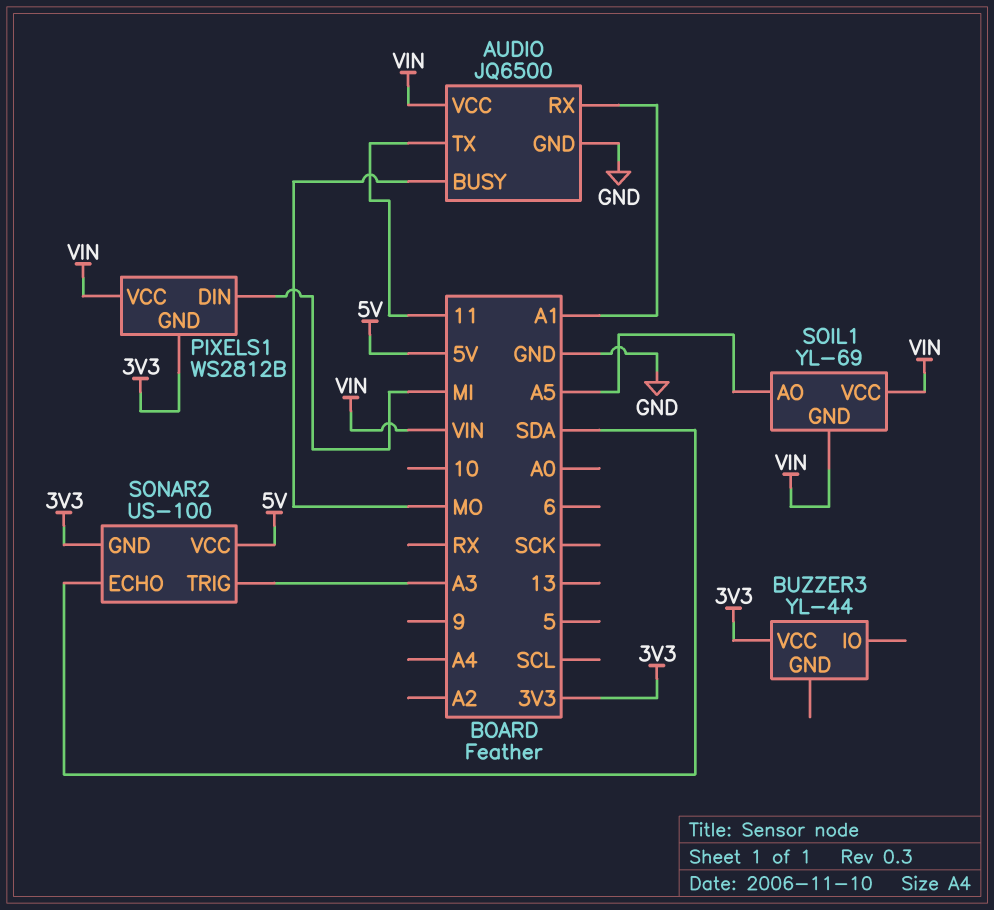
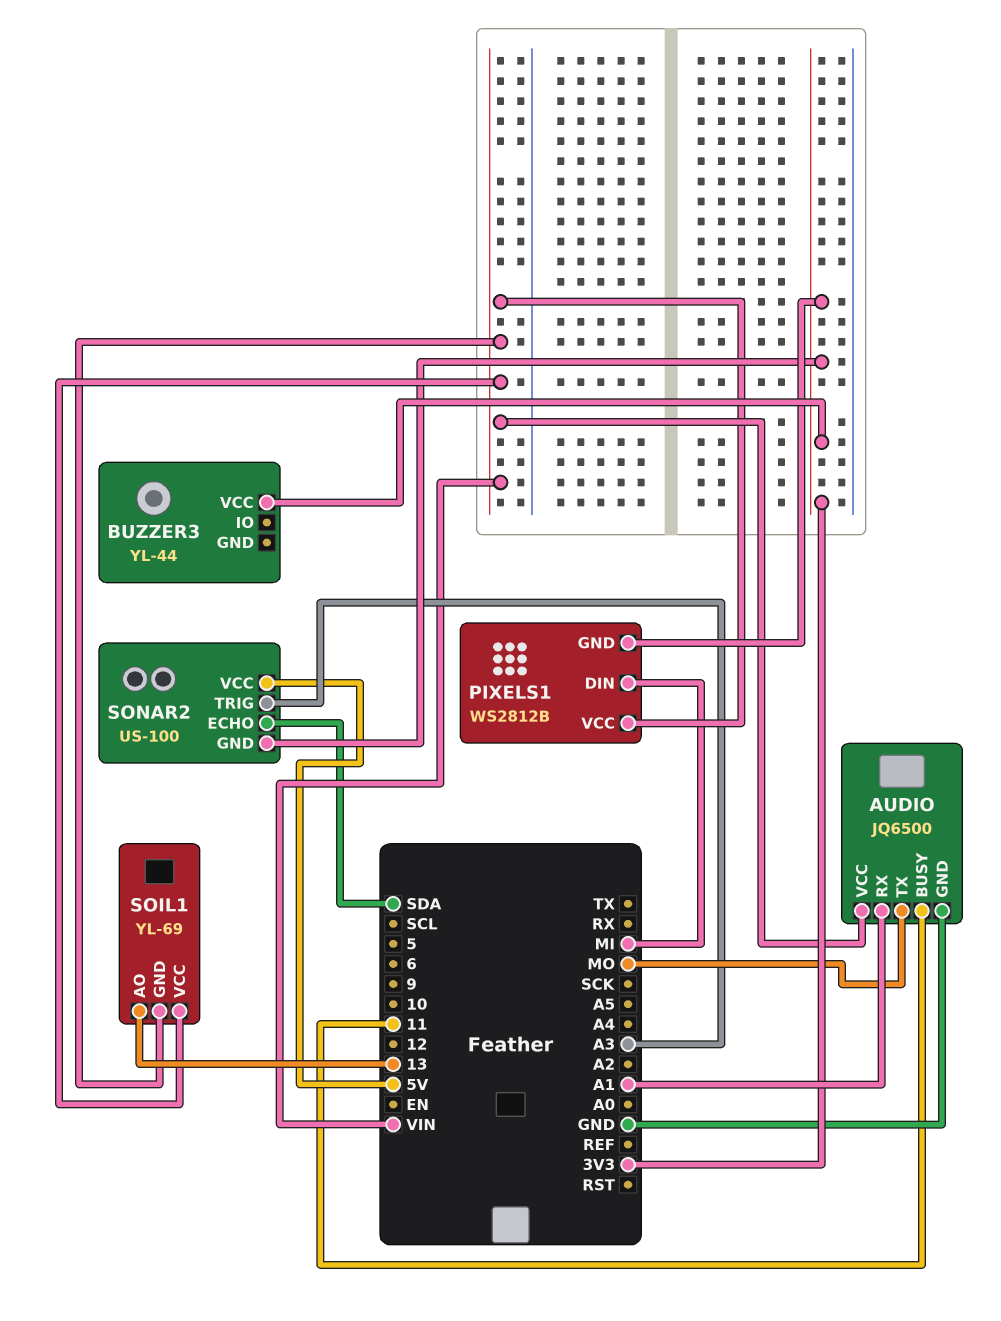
AUDIO pin BUSY: MO -> 11
AUDIO pin TX: 11 -> MO
SOIL1 pin AO: A5 -> 13

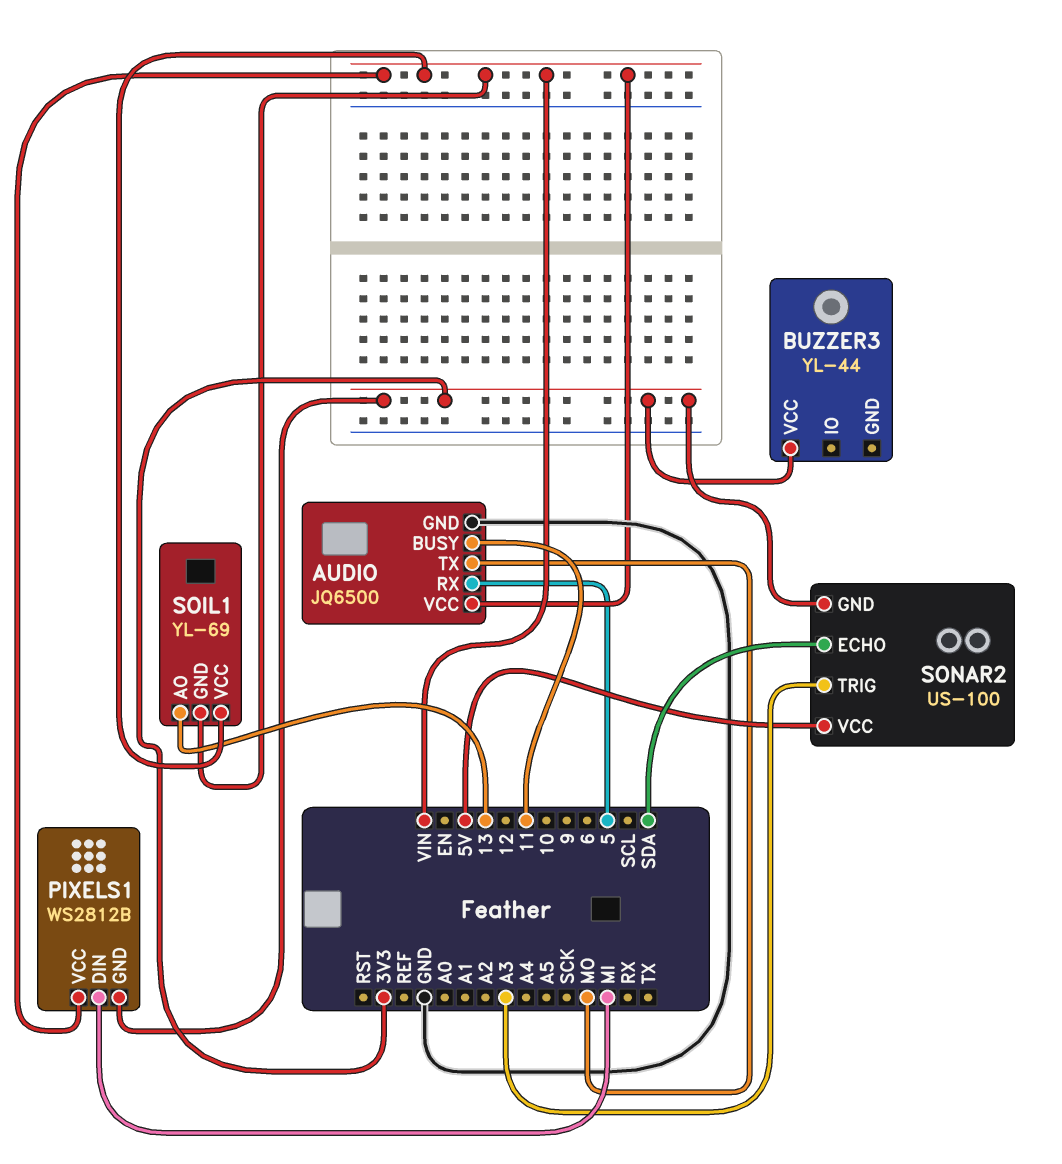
AUDIO pin RX: A1 -> 5

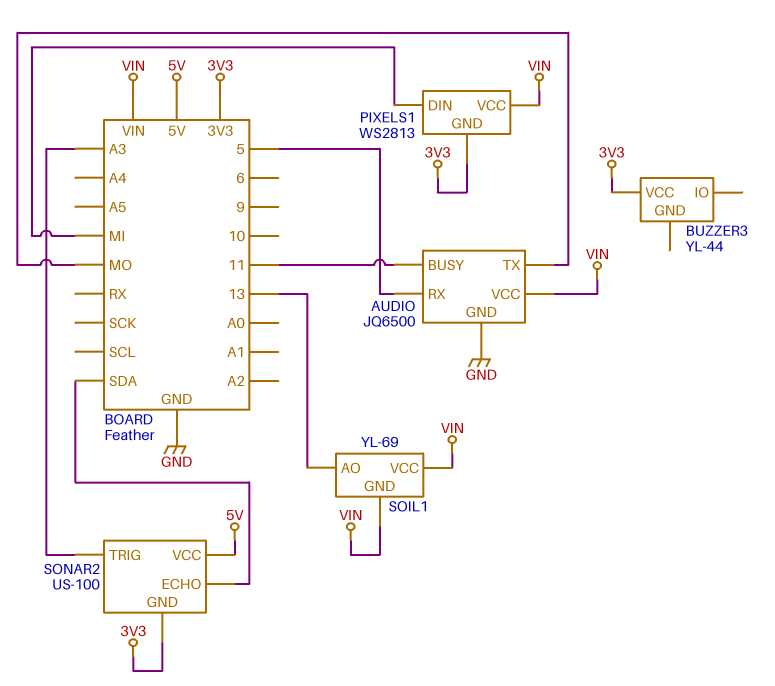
PIXELS1: WS2812B -> WS2813

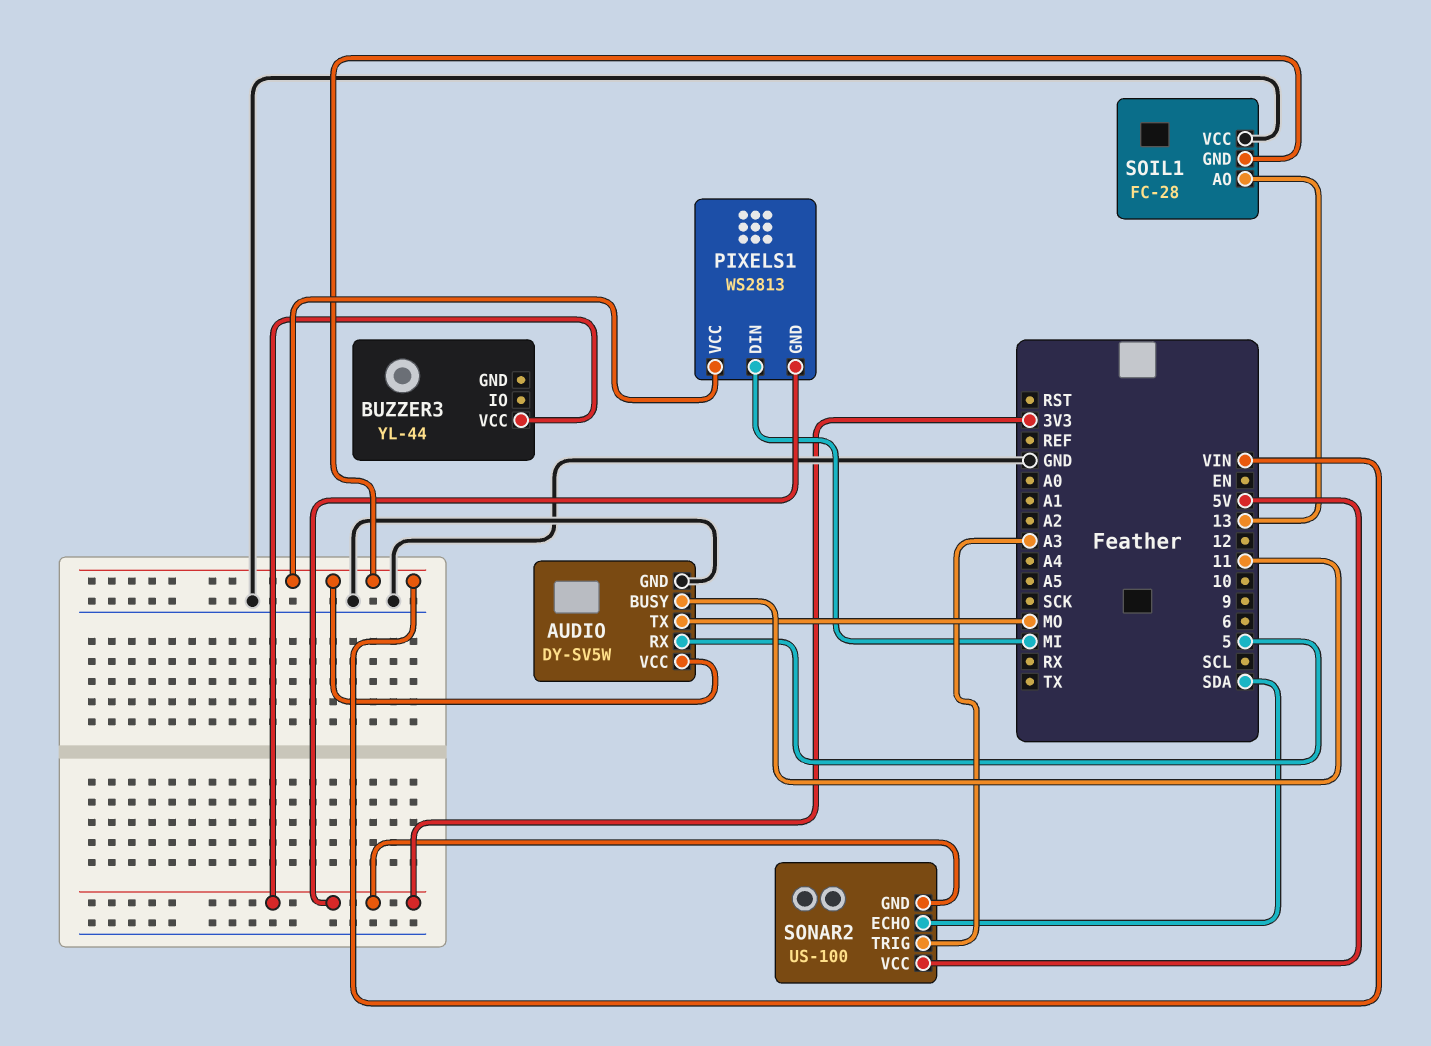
AUDIO: JQ6500 -> DY-SV5W
SOIL1: YL-69 -> FC-28
SOIL1 pin VCC: VIN -> GND

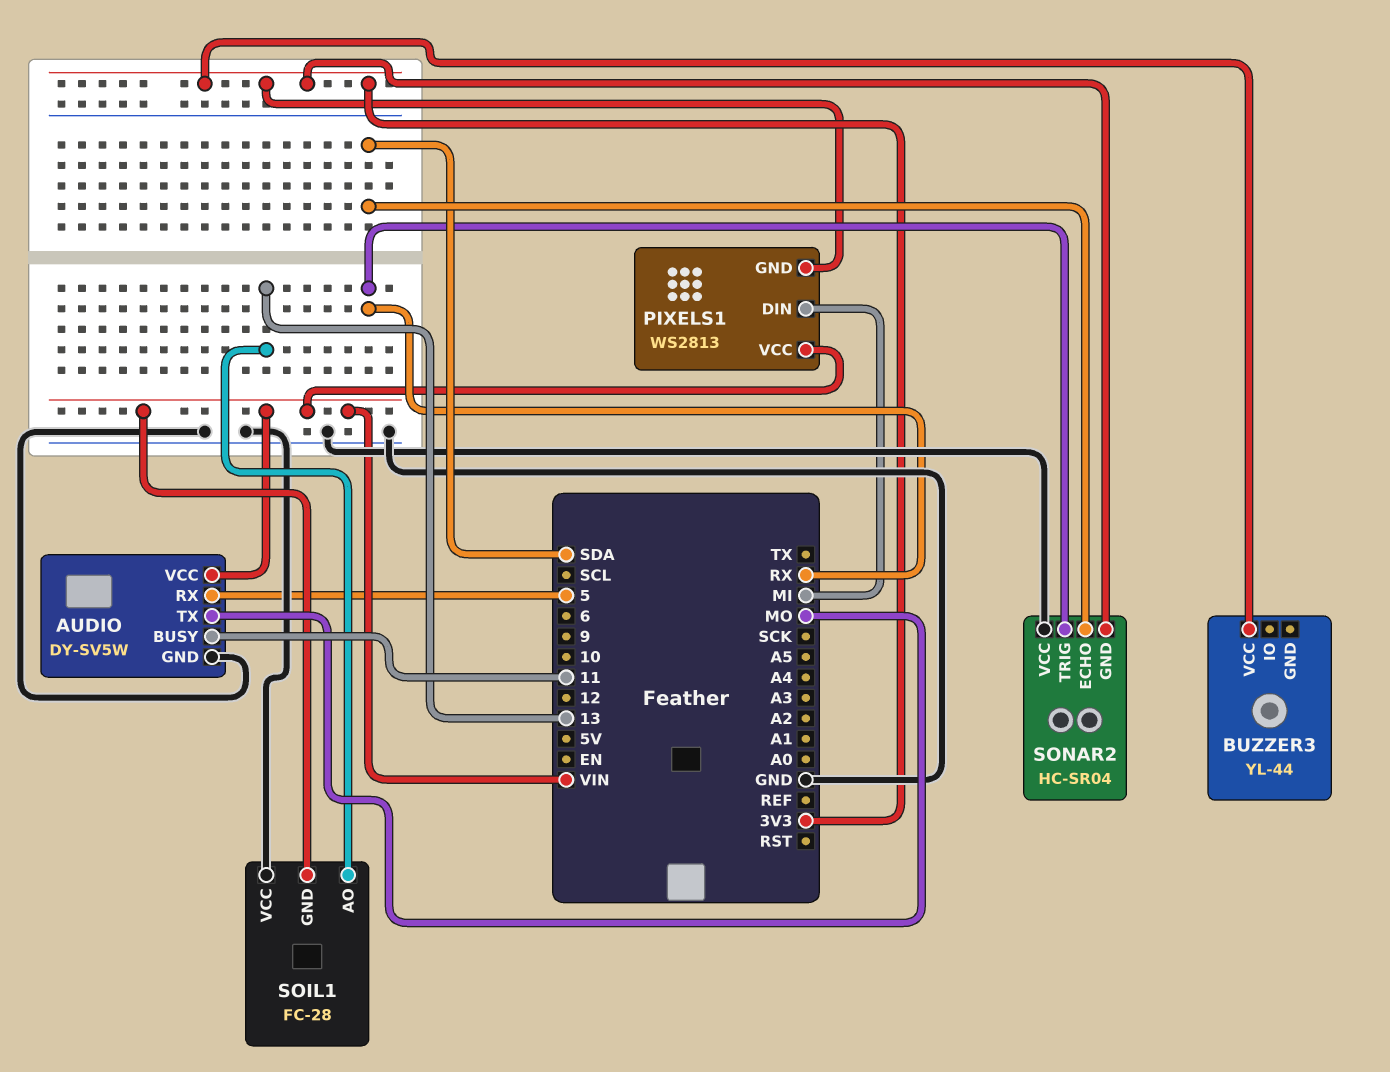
SONAR2: US-100 -> HC-SR04
SONAR2 pin TRIG: A3 -> RX
SONAR2 pin VCC: 5V -> GND

